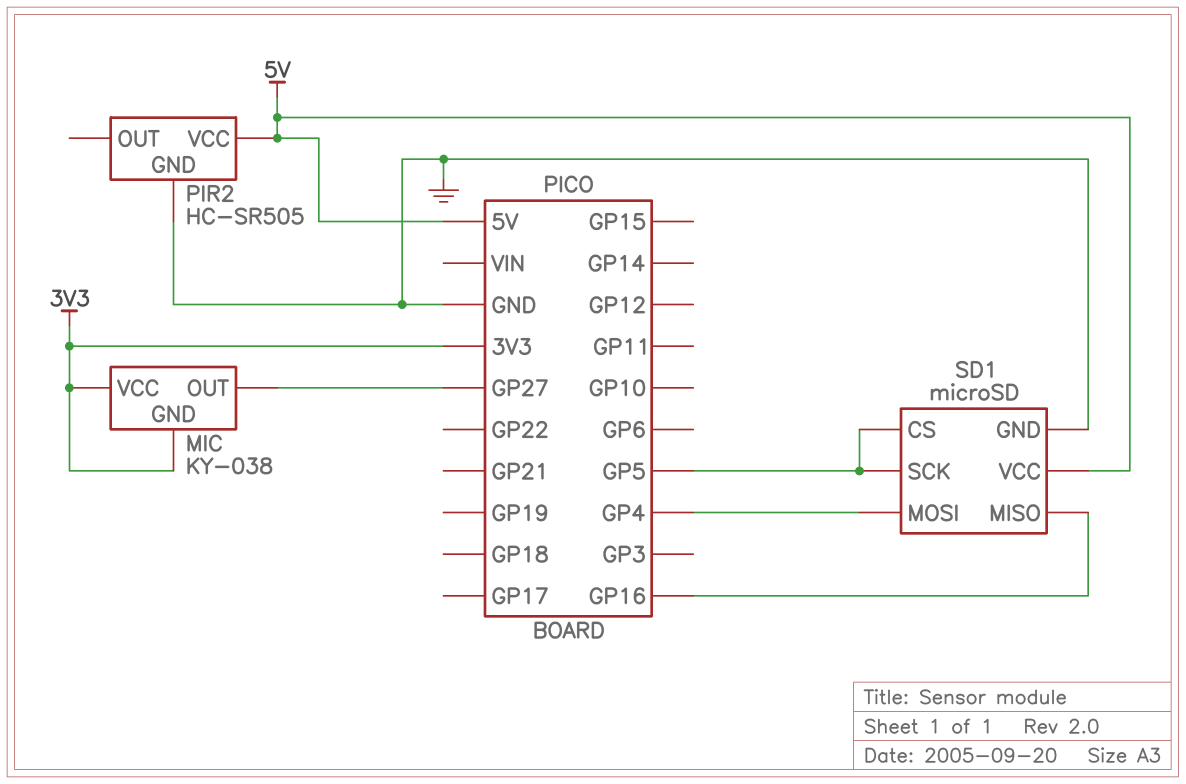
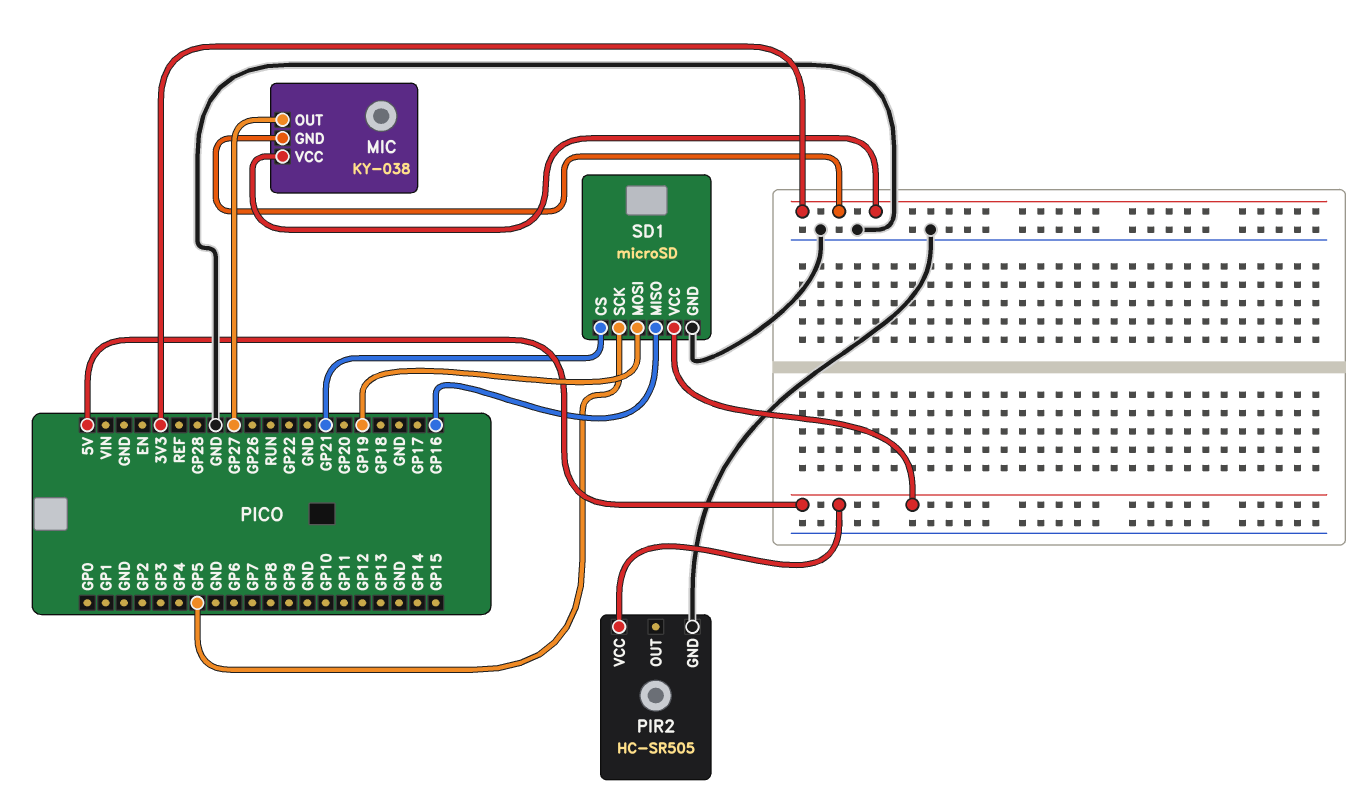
SD1 pin CS: GP5 -> GP21
SD1 pin MOSI: GP4 -> GP19

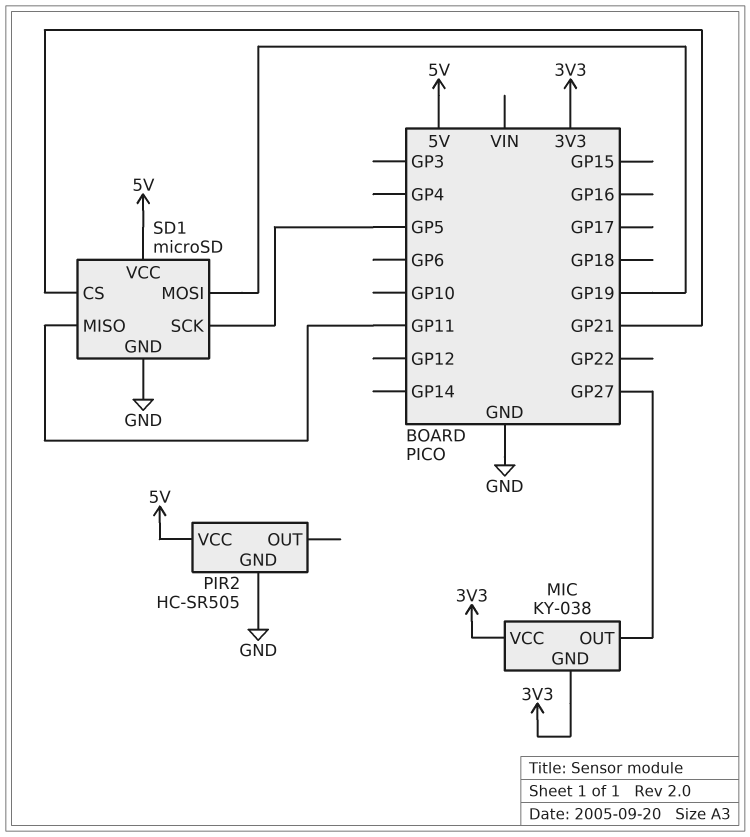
SD1 pin MISO: GP16 -> GP11

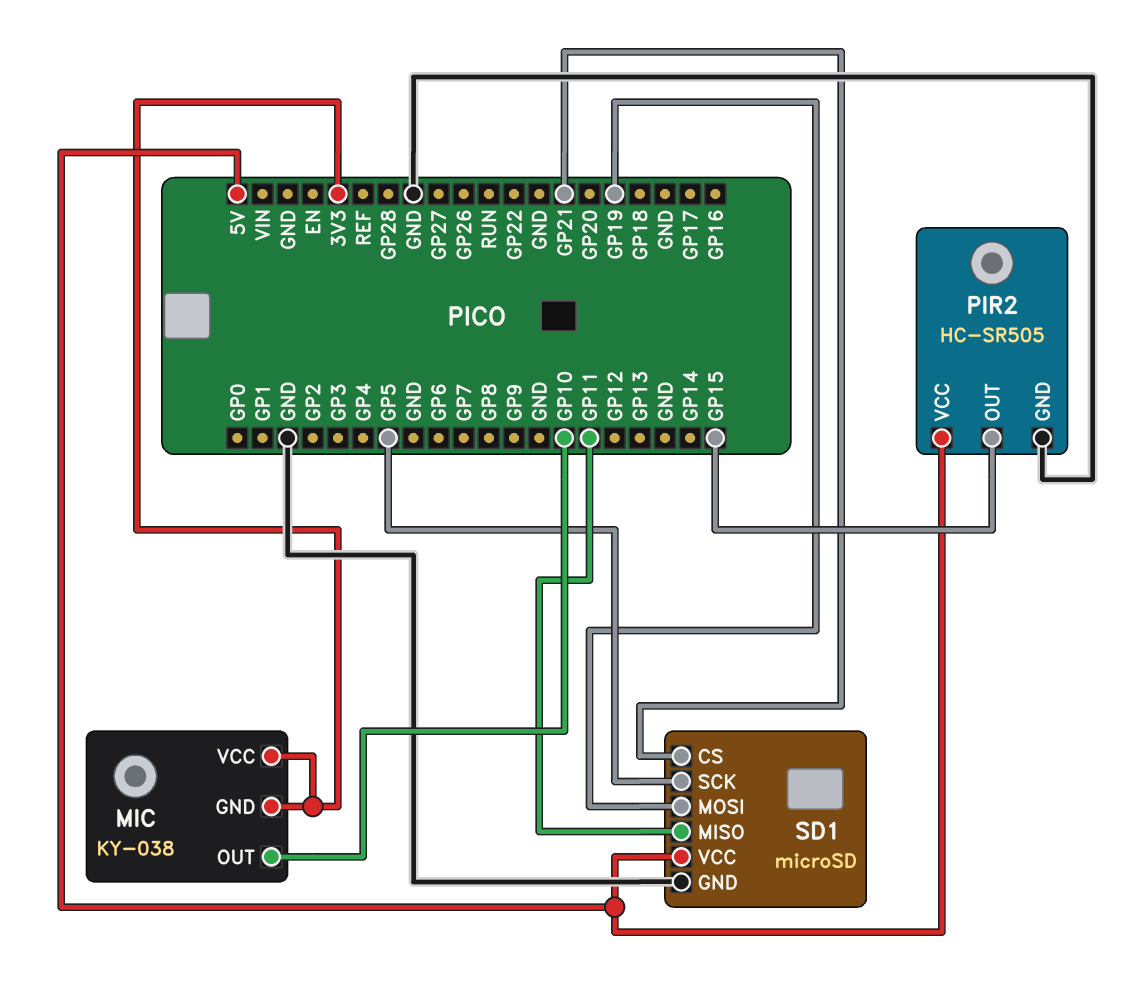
MIC pin OUT: GP27 -> GP10
PIR2 pin OUT: none -> GP15

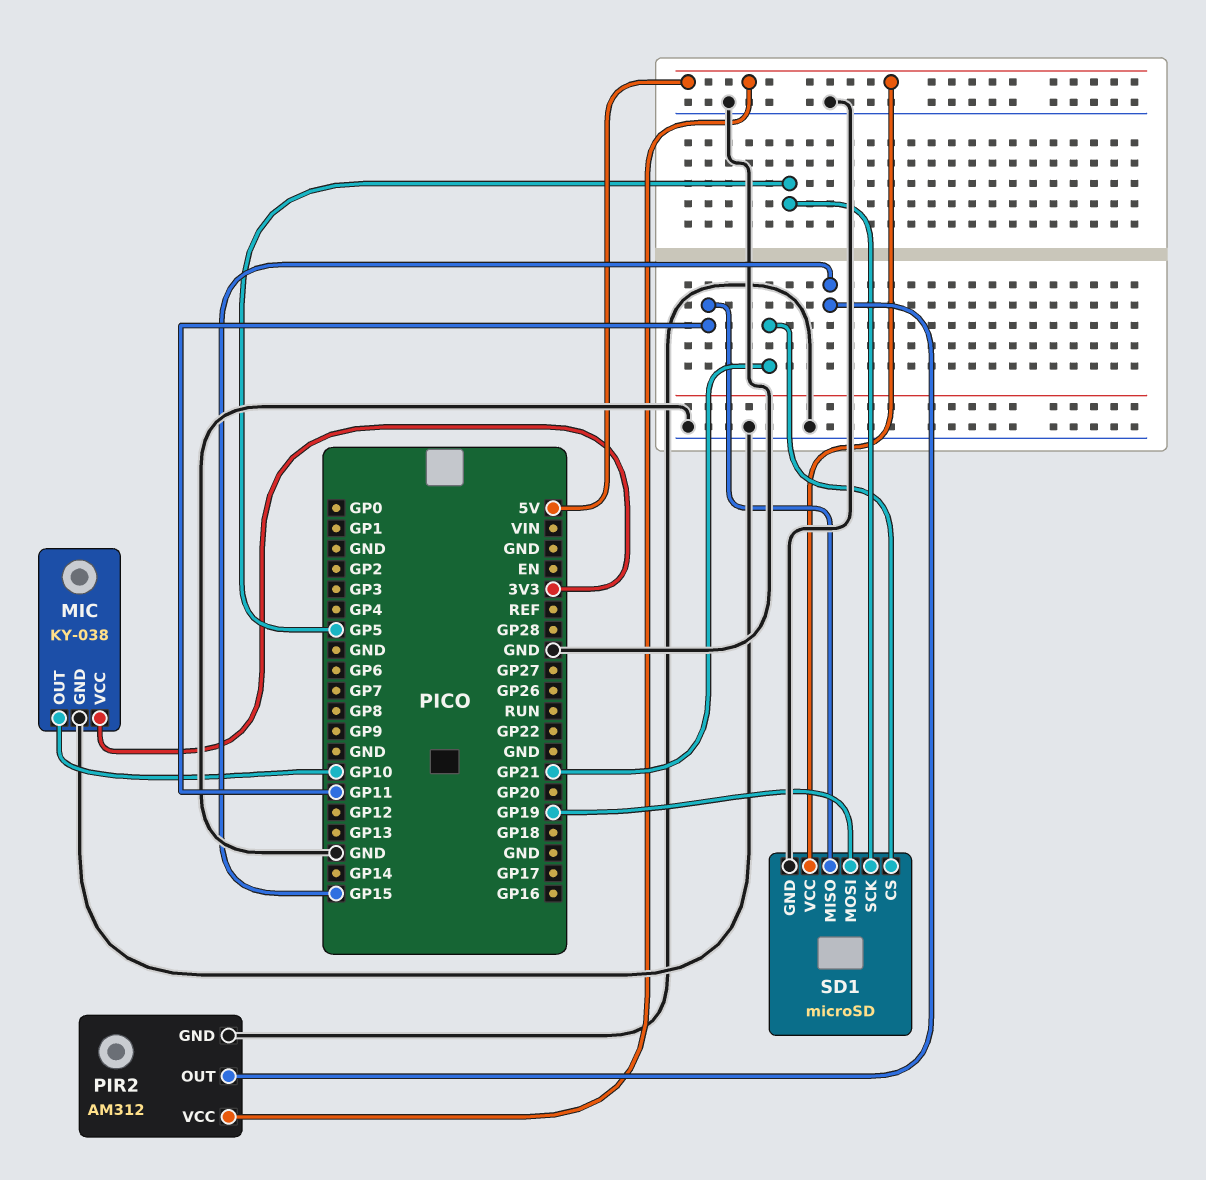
MIC pin GND: 3V3 -> GND
PIR2: HC-SR505 -> AM312

